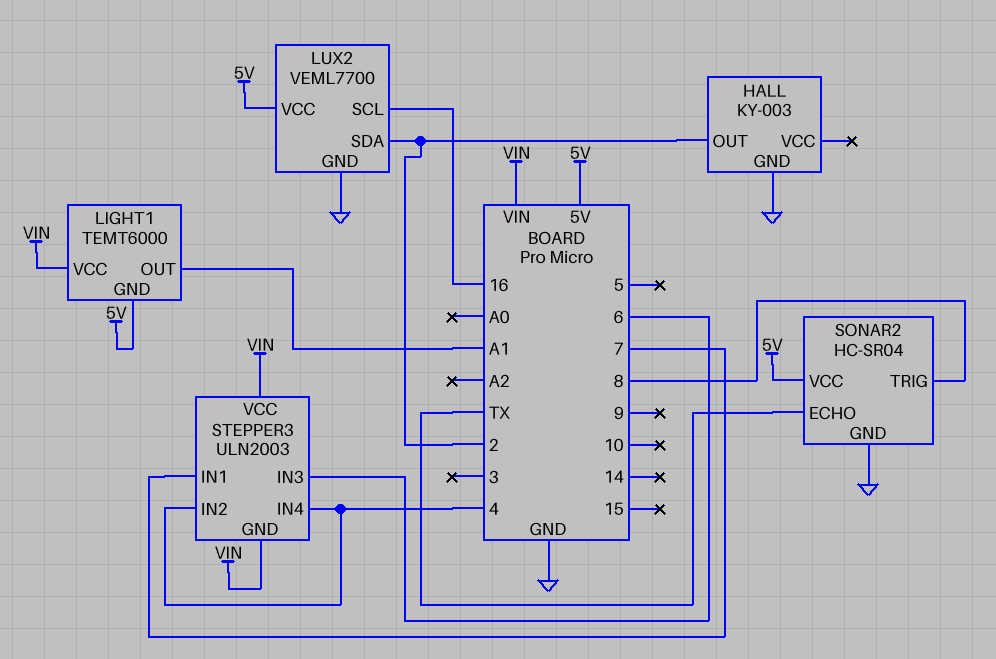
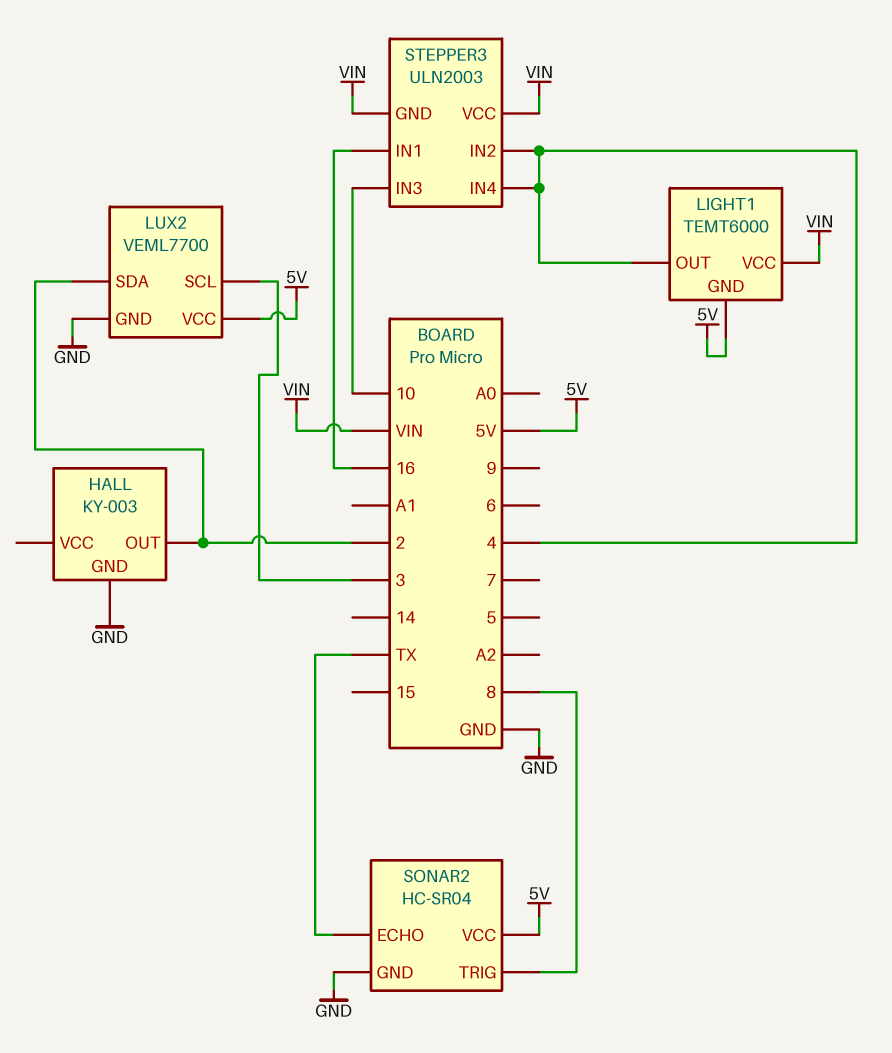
LIGHT1 pin OUT: A1 -> 4
LUX2 pin SCL: 16 -> 3
STEPPER3 pin IN1: 7 -> 16
STEPPER3 pin IN3: 6 -> 10

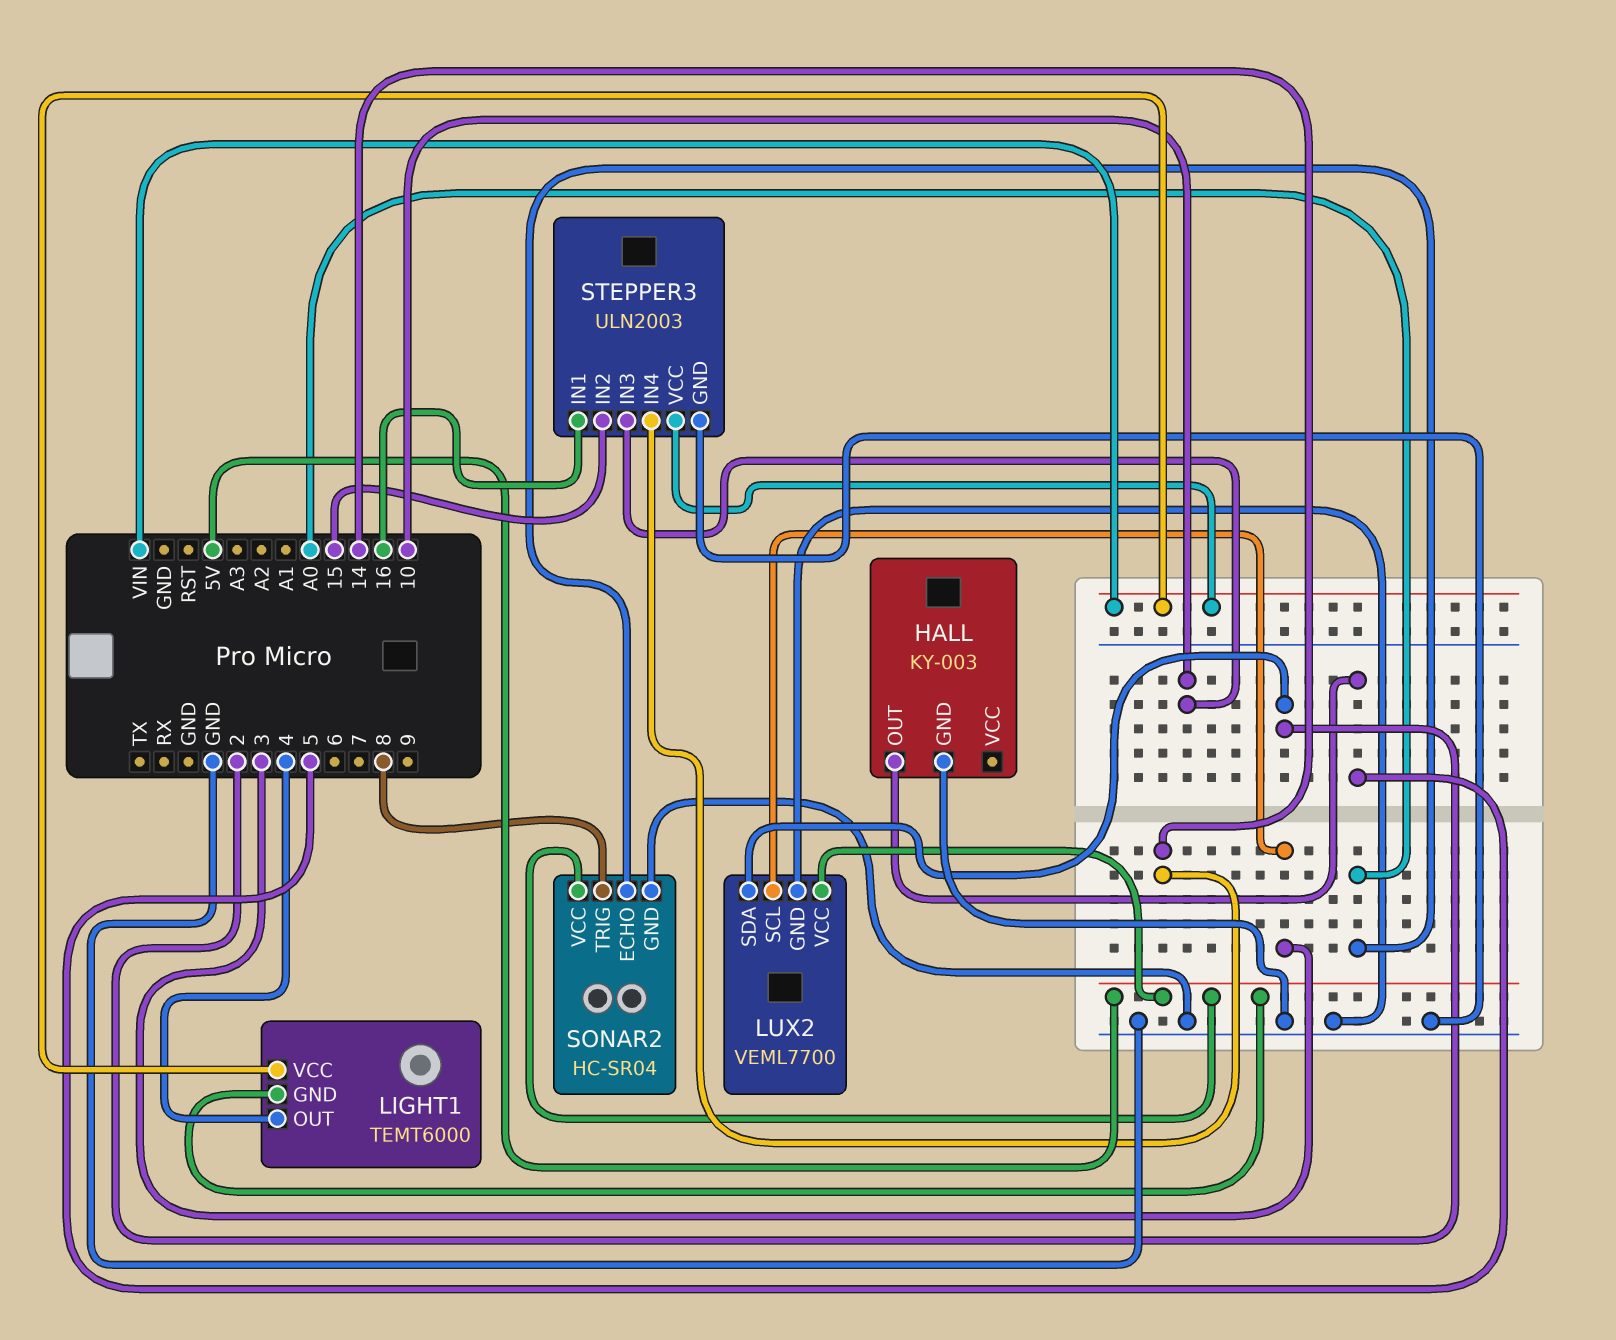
HALL pin OUT: 2 -> 5
SONAR2 pin ECHO: TX -> A0
STEPPER3 pin GND: VIN -> GND
STEPPER3 pin IN2: 4 -> 15
STEPPER3 pin IN4: 4 -> 14

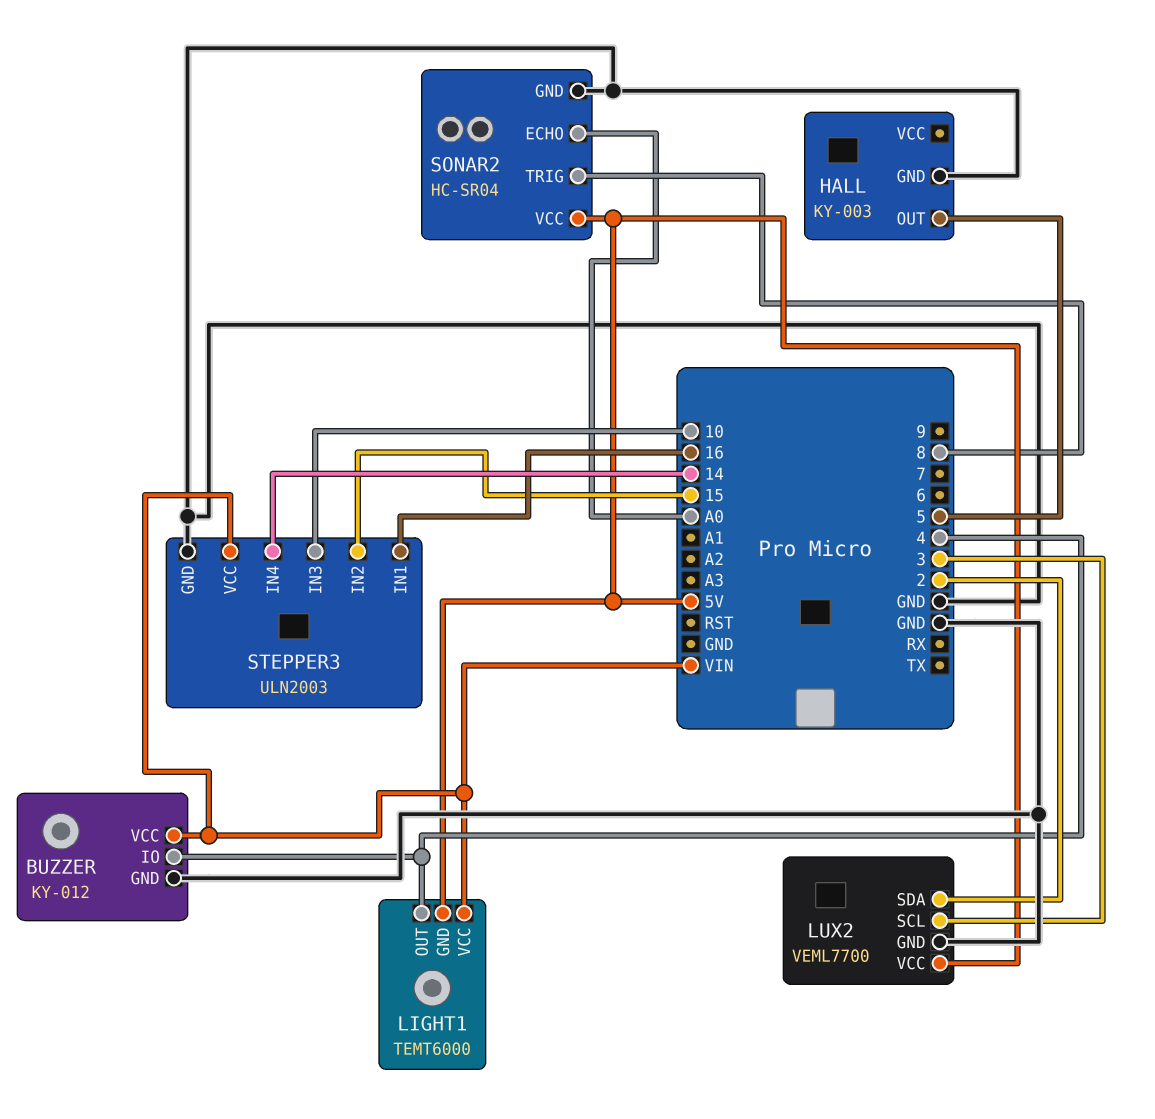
BUZZER: none -> KY-012
BUZZER pin GND: none -> GND
BUZZER pin IO: none -> 4
BUZZER pin VCC: none -> VIN

